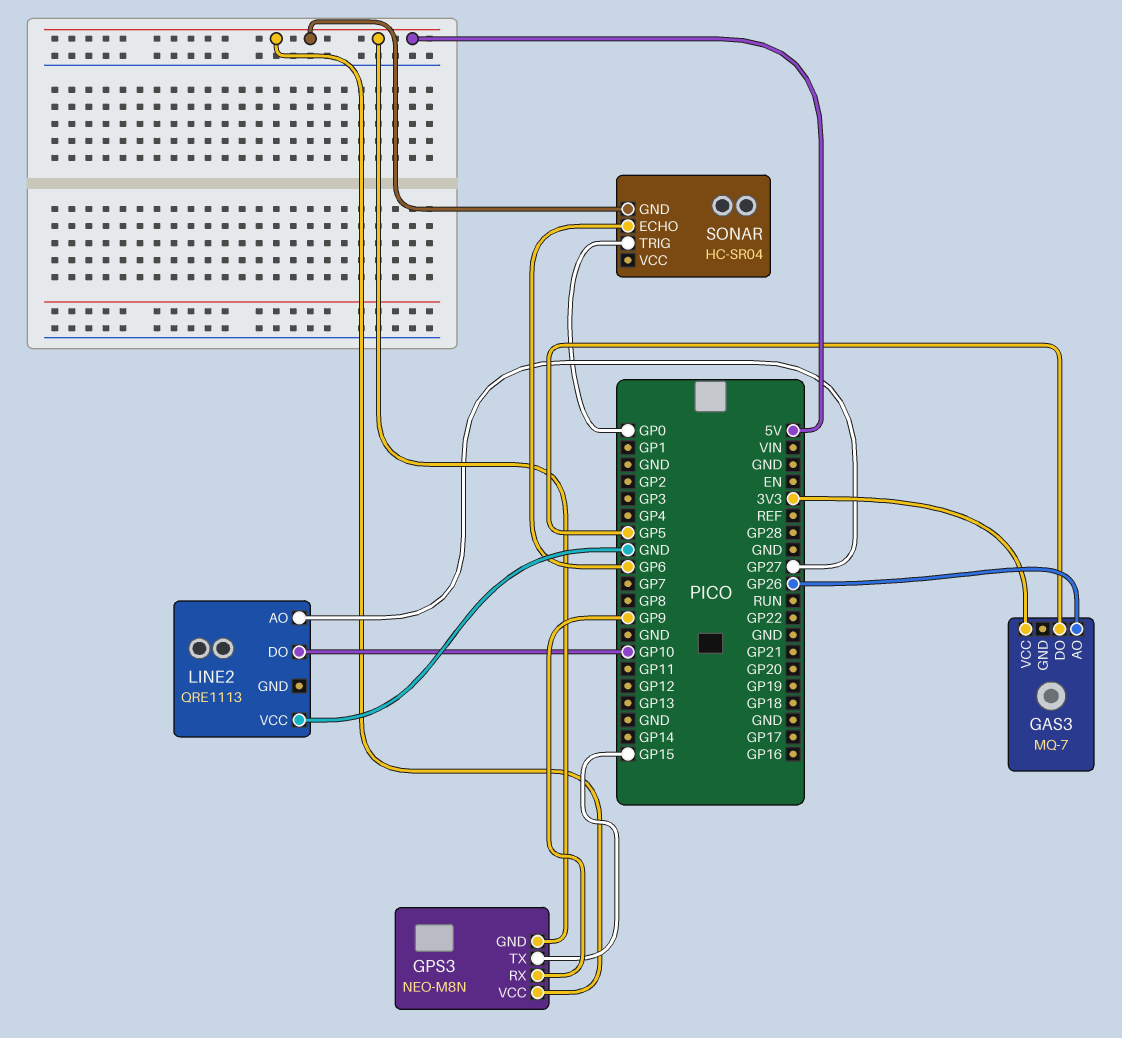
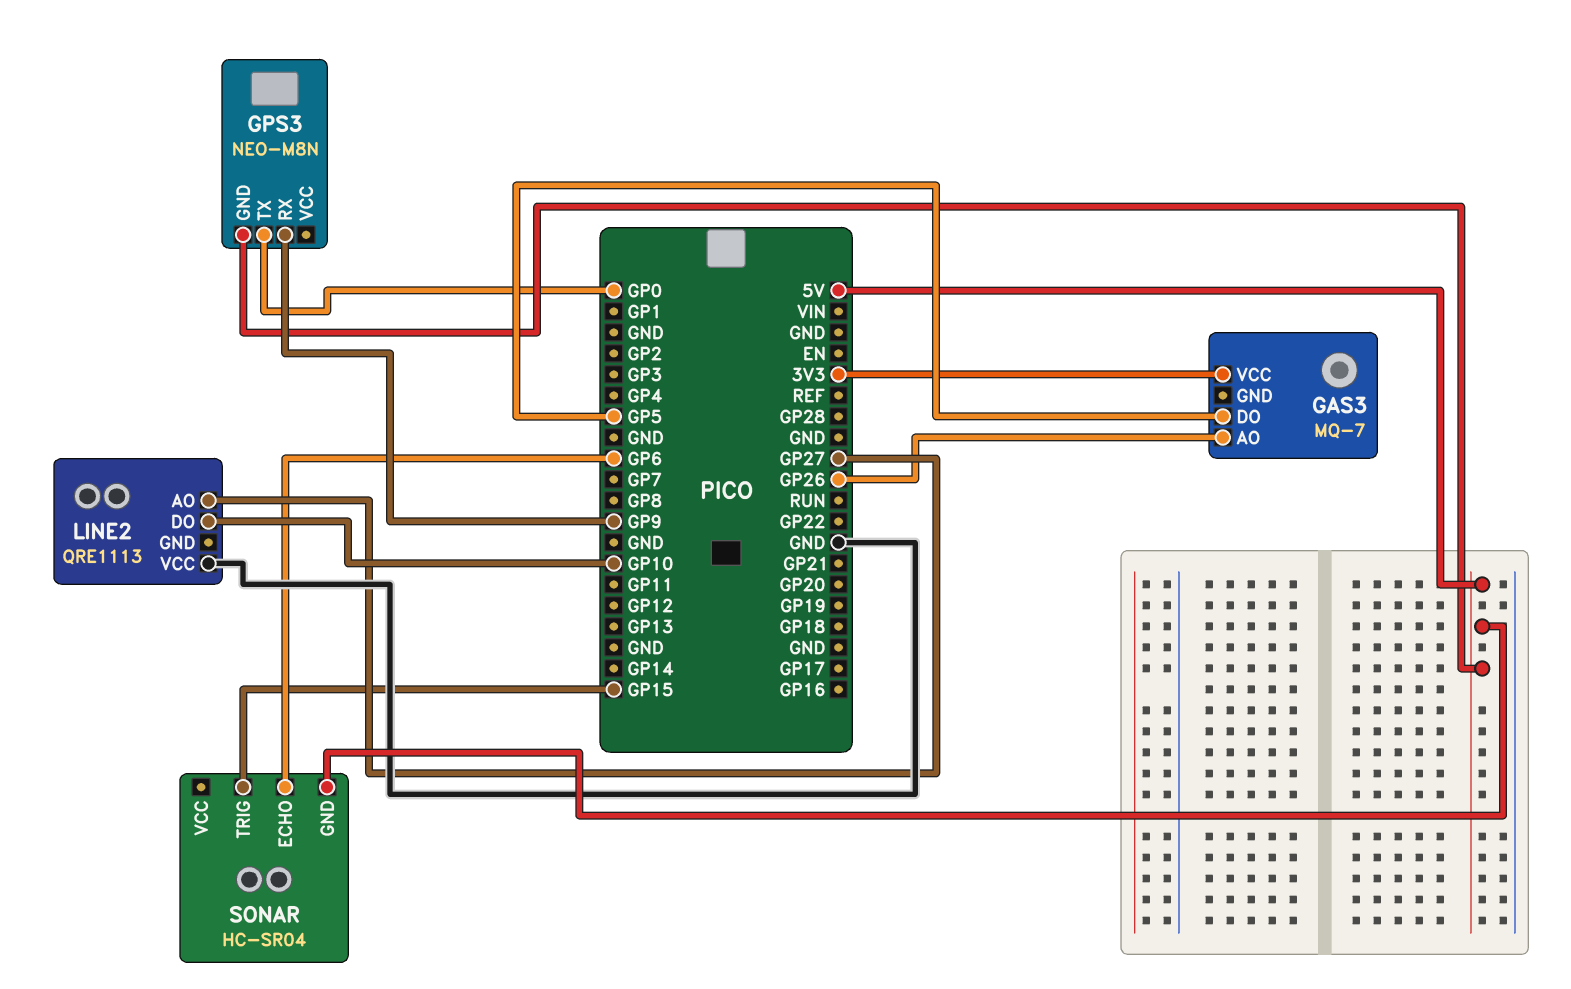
GPS3 pin TX: GP15 -> GP0
GPS3 pin VCC: 5V -> none
SONAR pin TRIG: GP0 -> GP15

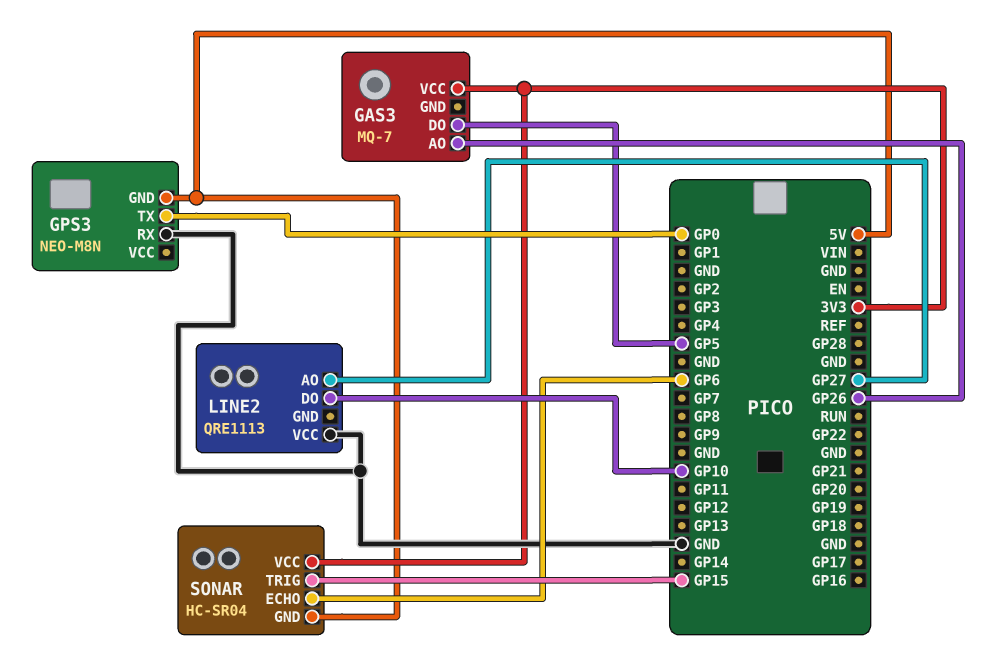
GPS3 pin RX: GP9 -> GND
SONAR pin VCC: none -> 3V3

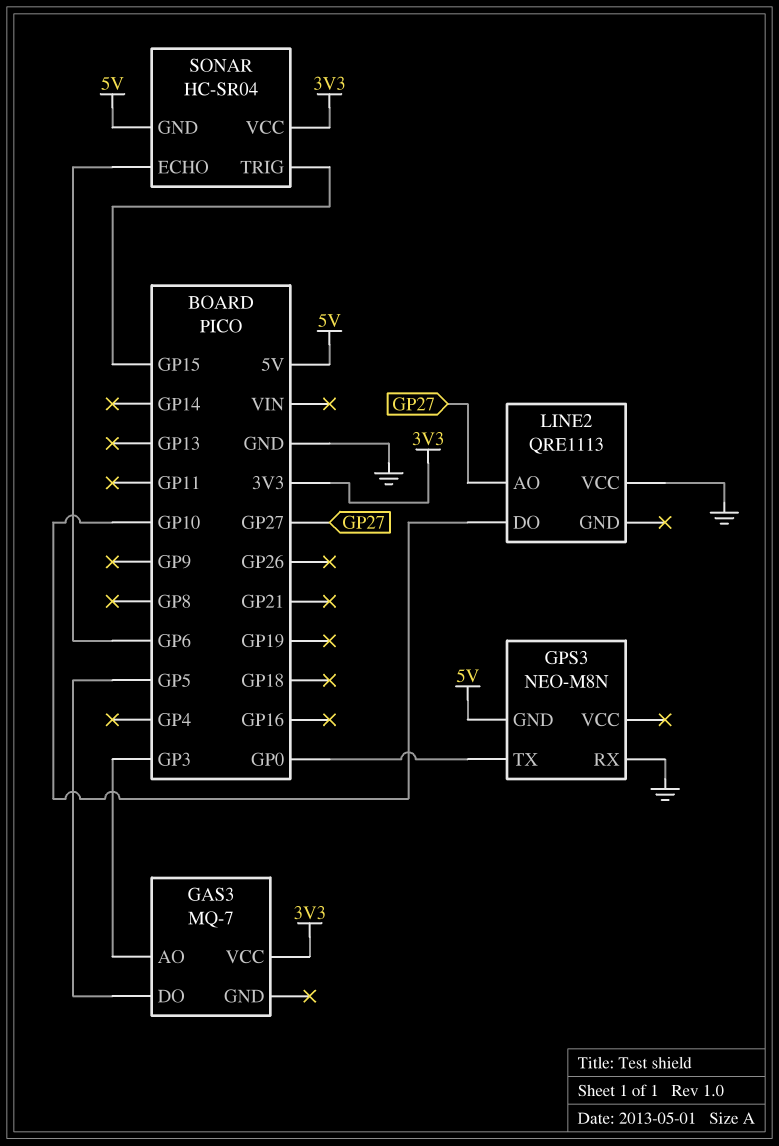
GAS3 pin AO: GP26 -> GP3

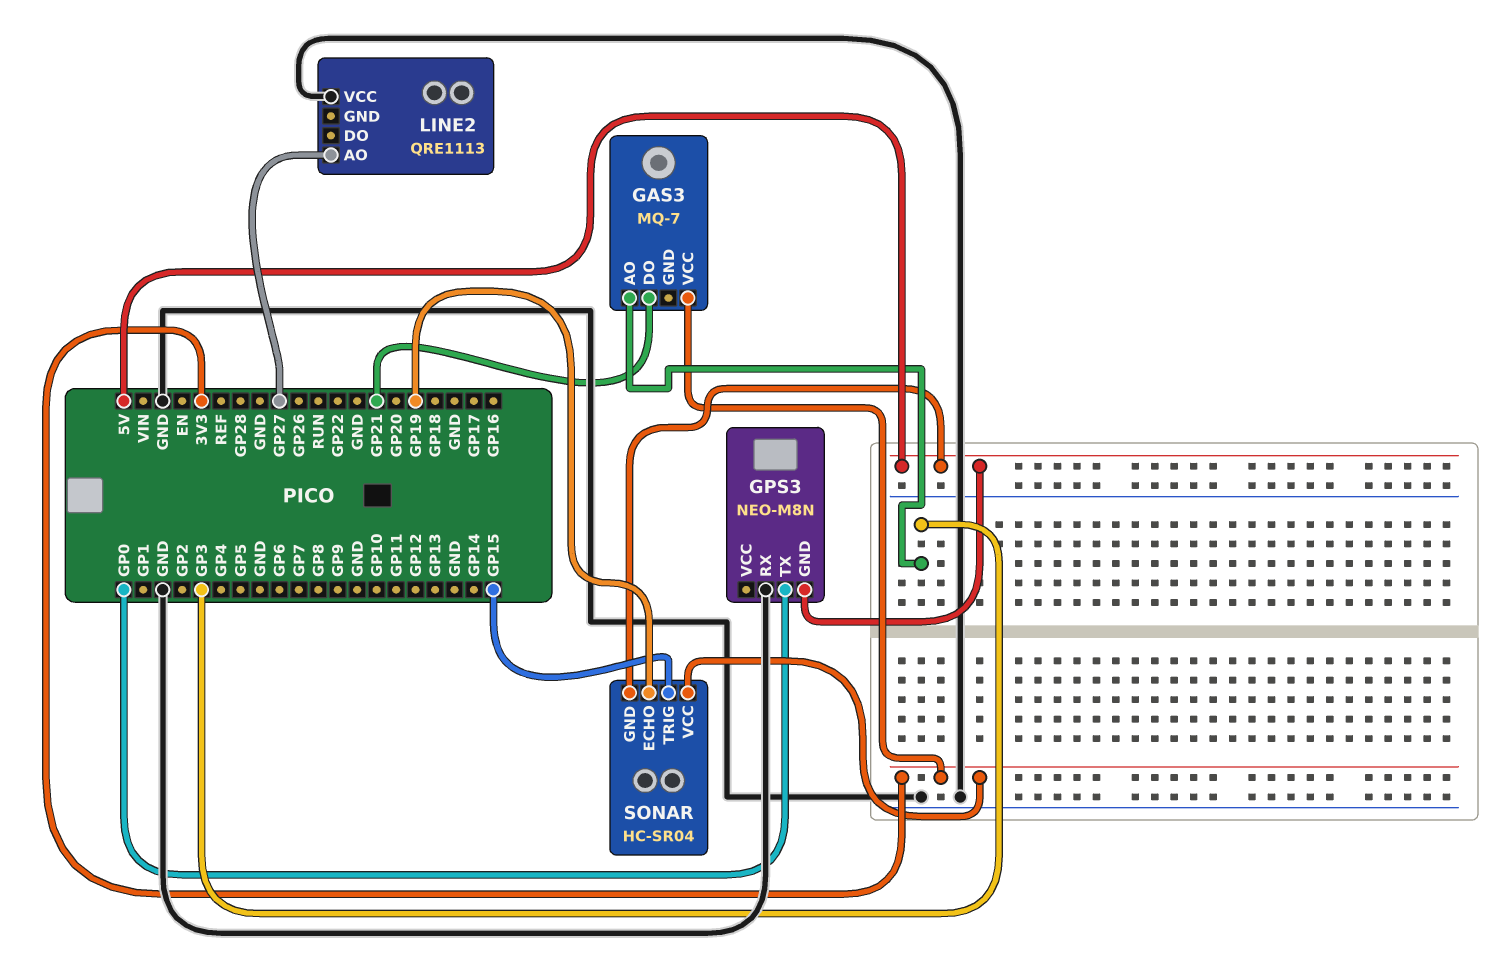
GAS3 pin DO: GP5 -> GP21
LINE2 pin DO: GP10 -> none
SONAR pin ECHO: GP6 -> GP19

